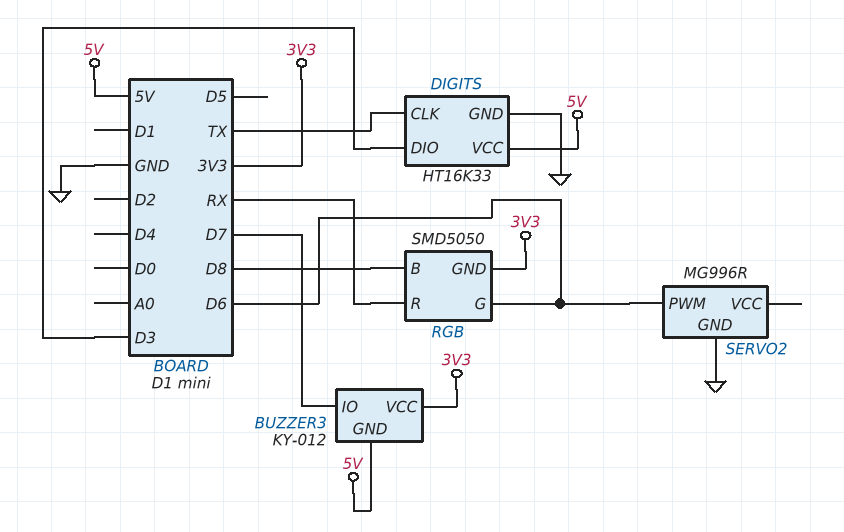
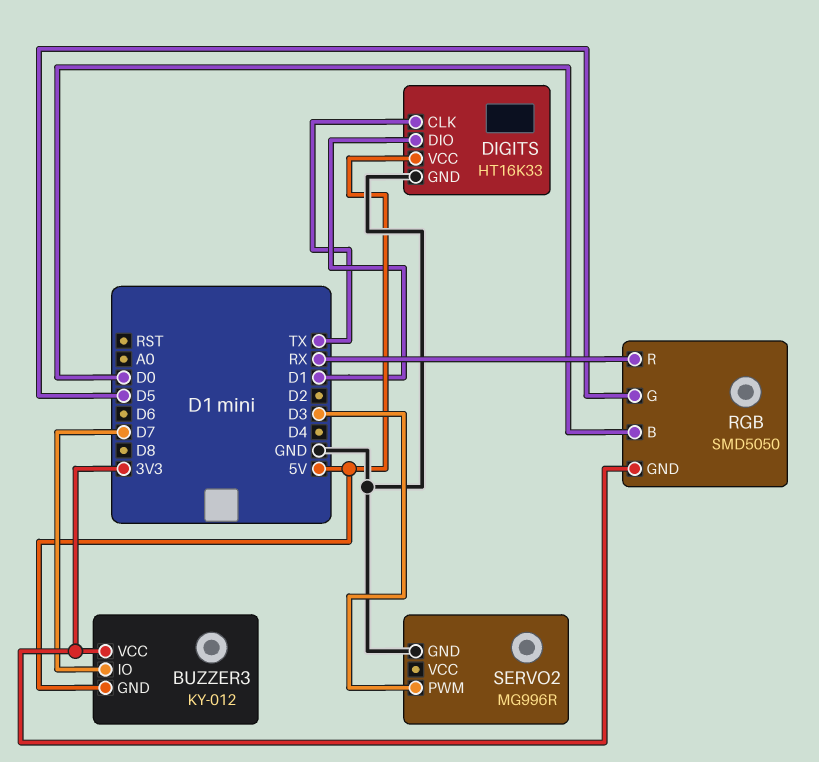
DIGITS pin DIO: D3 -> D1
RGB pin B: D8 -> D0
RGB pin G: D6 -> D5
SERVO2 pin PWM: D6 -> D3

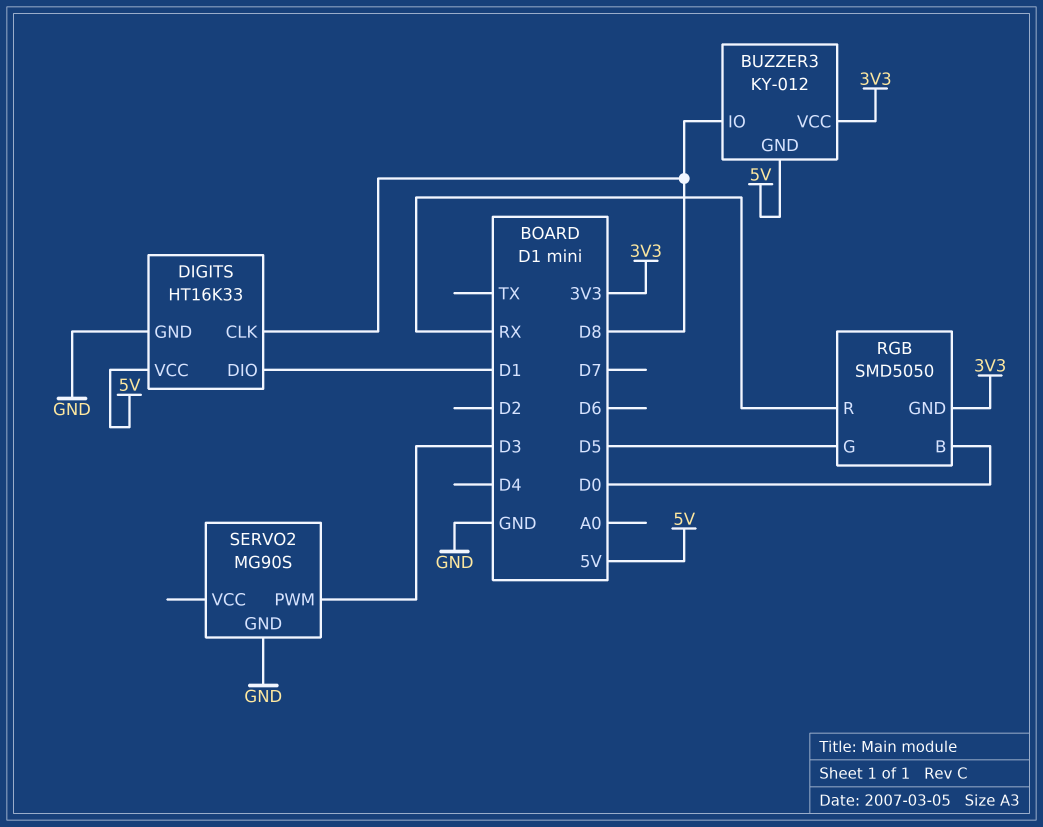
BUZZER3 pin IO: D7 -> D8
DIGITS pin CLK: TX -> D8
SERVO2: MG996R -> MG90S

